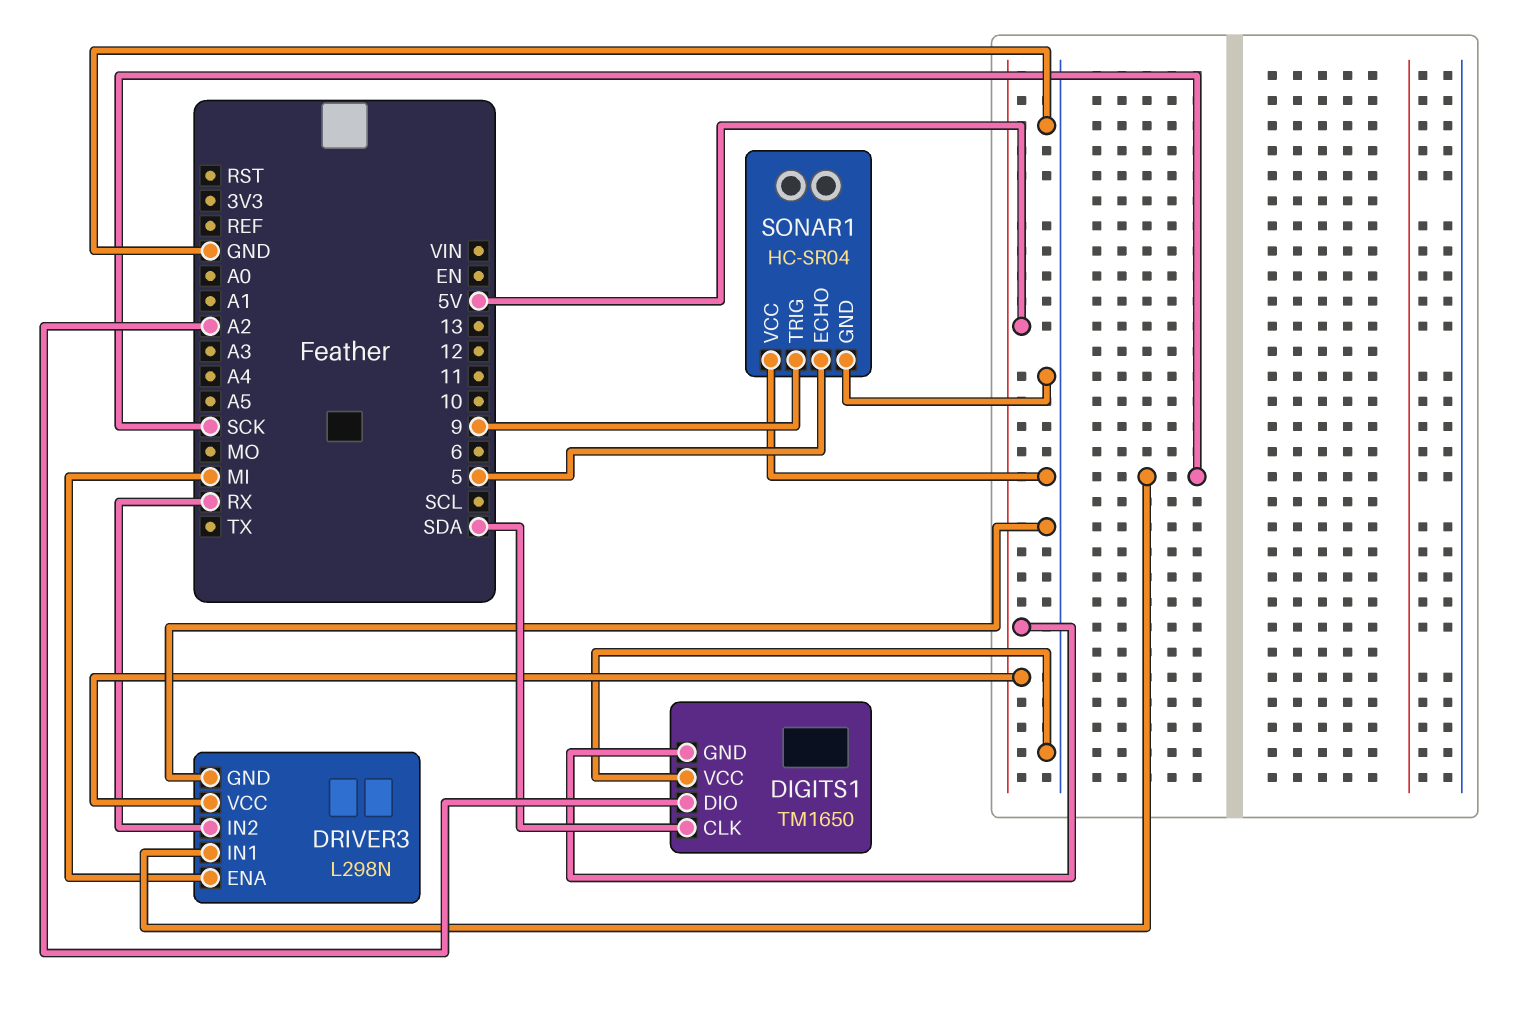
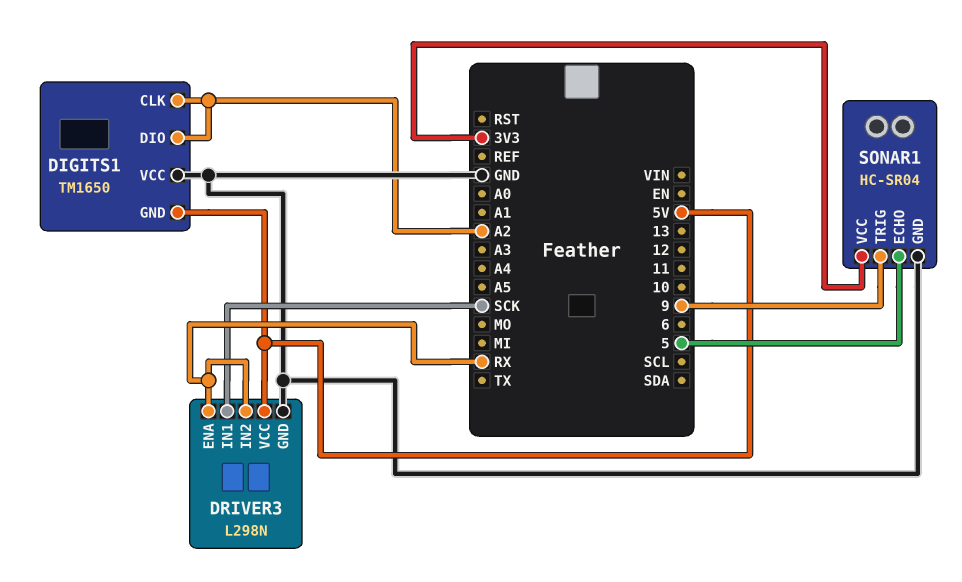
DIGITS1 pin CLK: SDA -> A2
DRIVER3 pin ENA: MI -> RX
SONAR1 pin VCC: GND -> 3V3

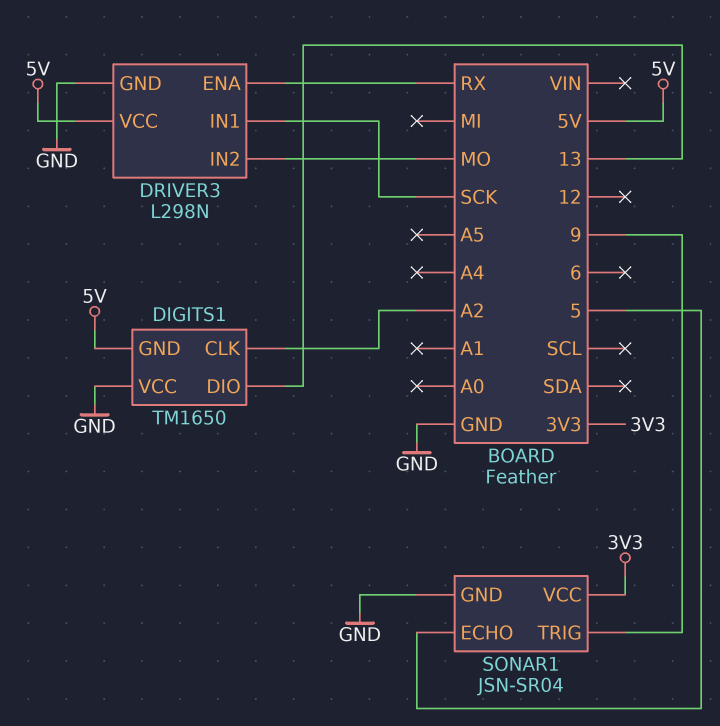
DIGITS1 pin DIO: A2 -> 13
DRIVER3 pin IN2: RX -> MO
SONAR1: HC-SR04 -> JSN-SR04

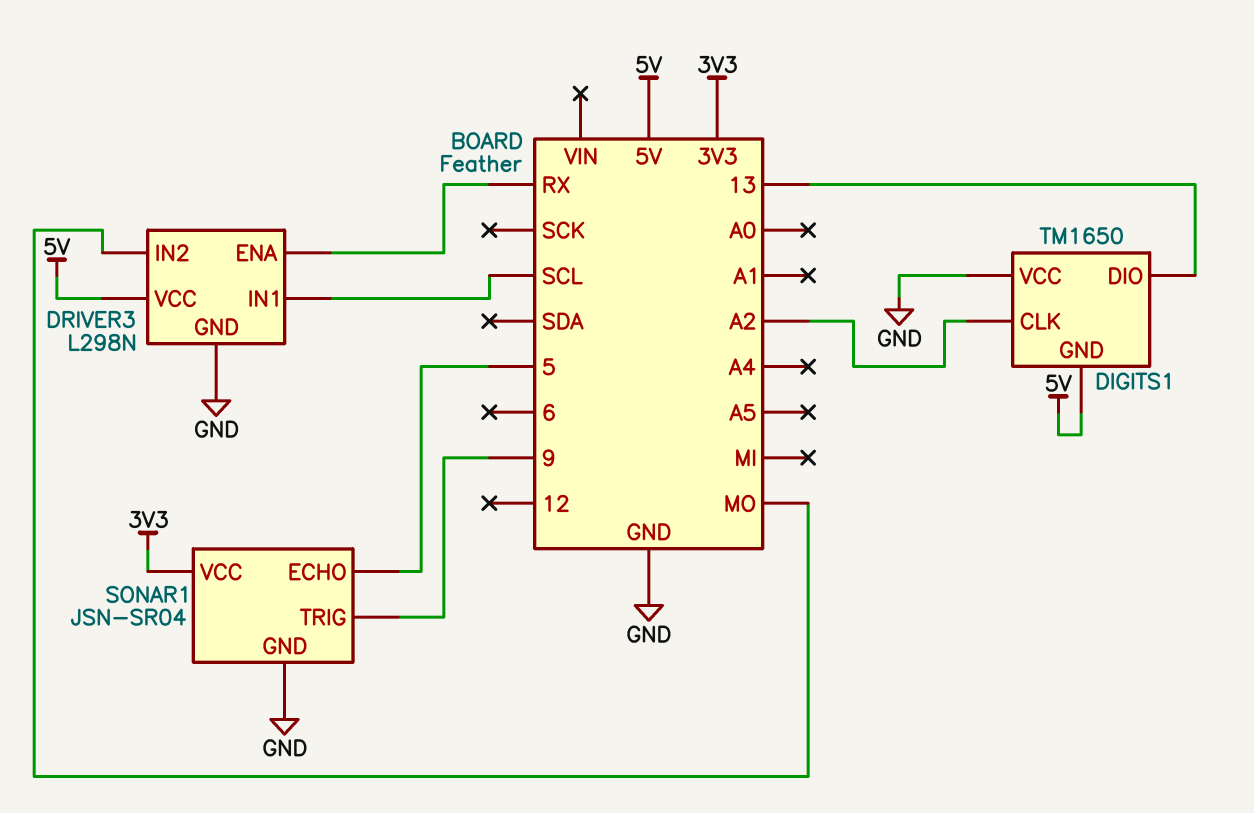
DRIVER3 pin IN1: SCK -> SCL

